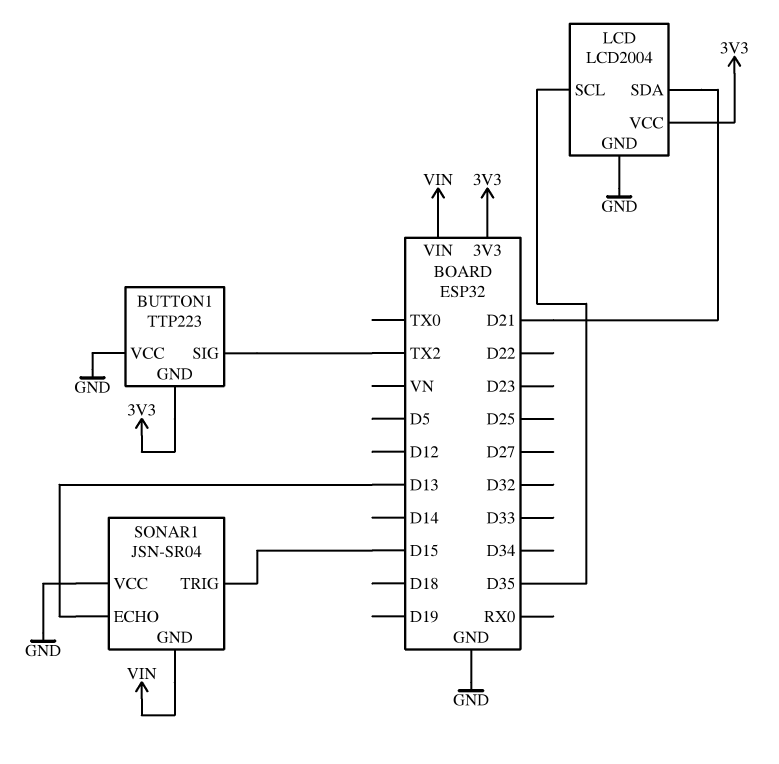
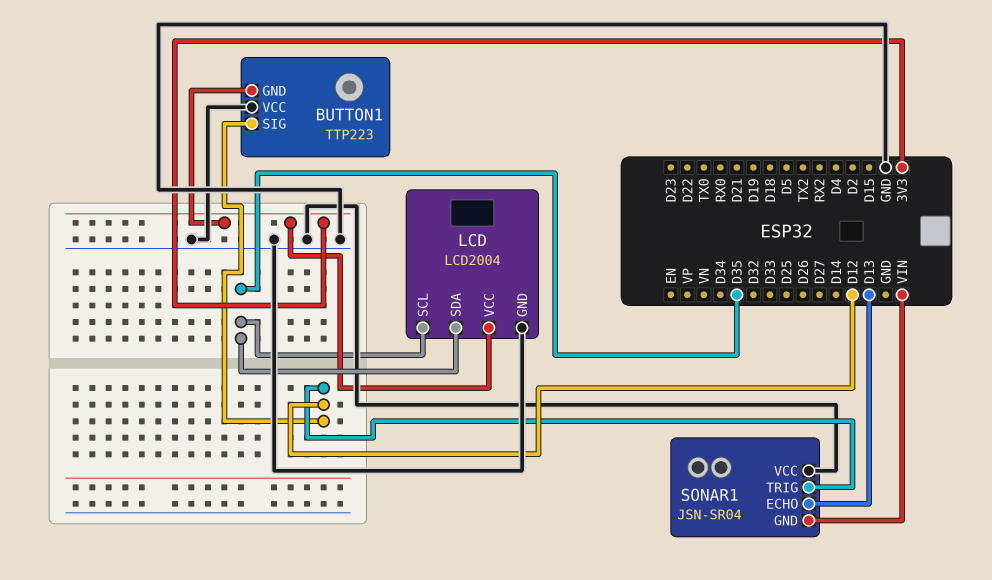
BUTTON1 pin SIG: TX2 -> D12
LCD pin SDA: D21 -> D35
SONAR1 pin TRIG: D15 -> D12

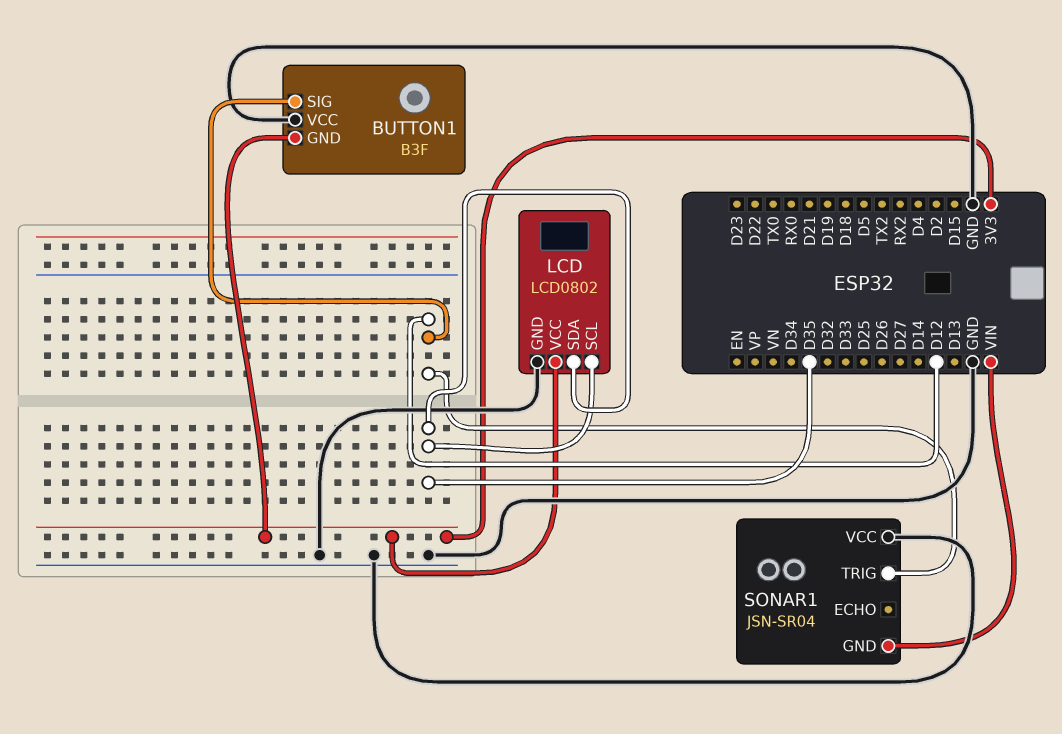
BUTTON1: TTP223 -> B3F
LCD: LCD2004 -> LCD0802
SONAR1 pin ECHO: D13 -> none

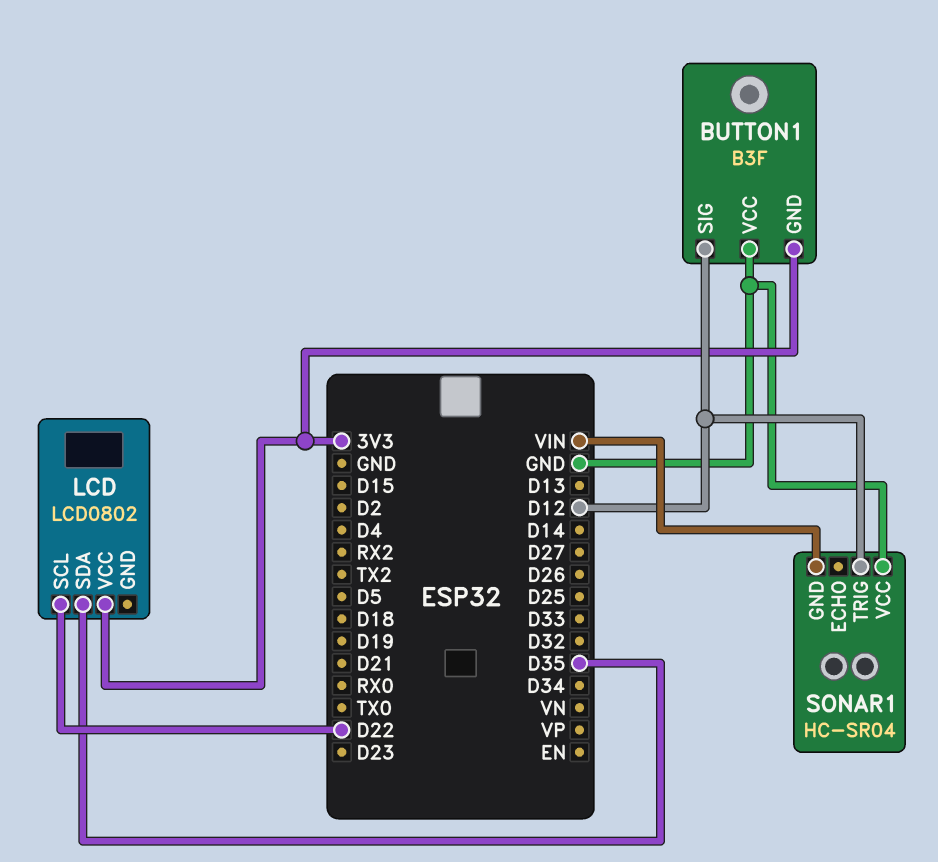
LCD pin GND: GND -> none
LCD pin SCL: D35 -> D22
SONAR1: JSN-SR04 -> HC-SR04

